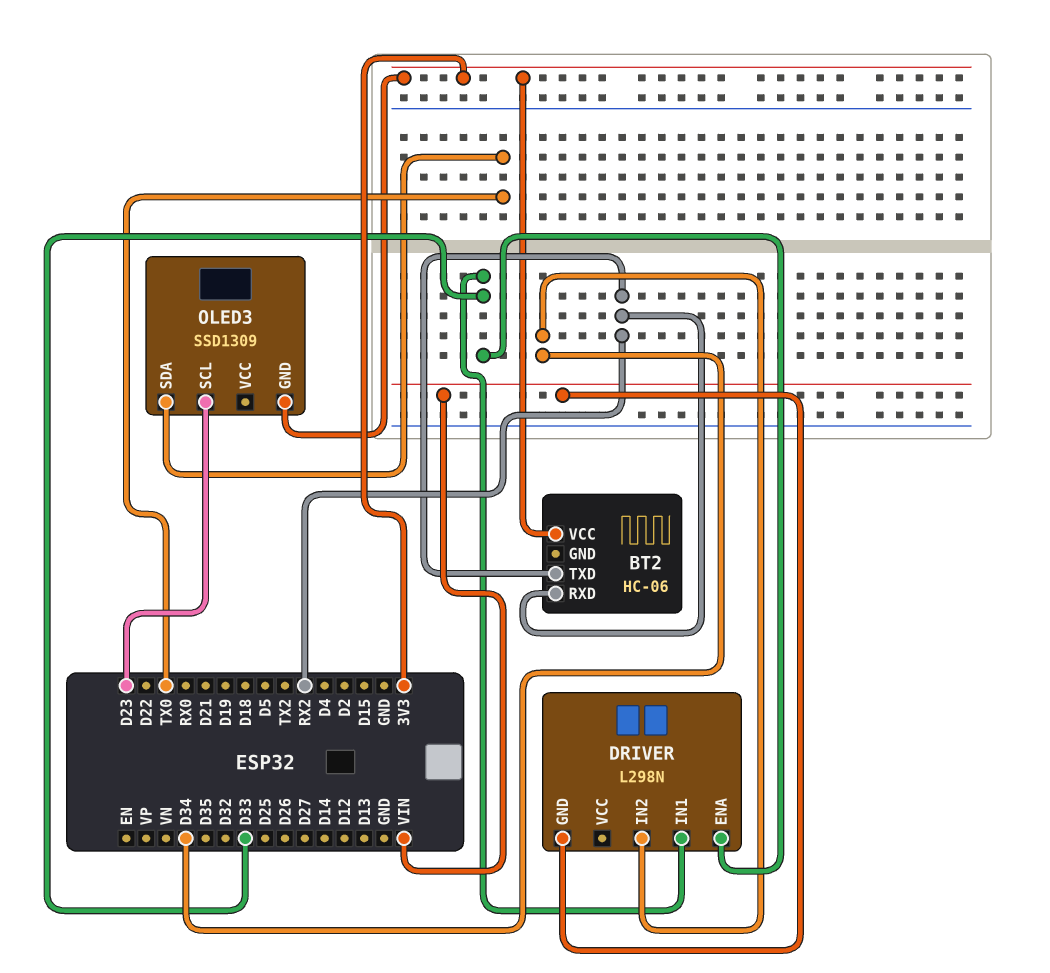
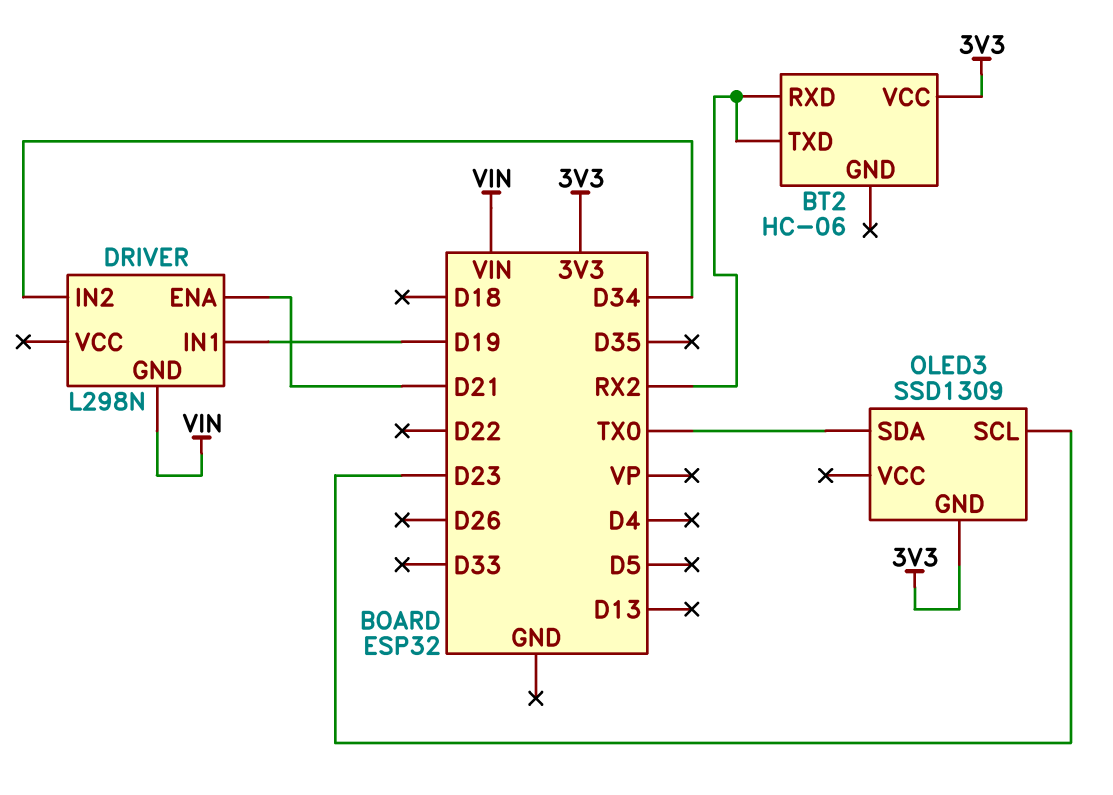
DRIVER pin ENA: D33 -> D21
DRIVER pin IN1: D33 -> D19

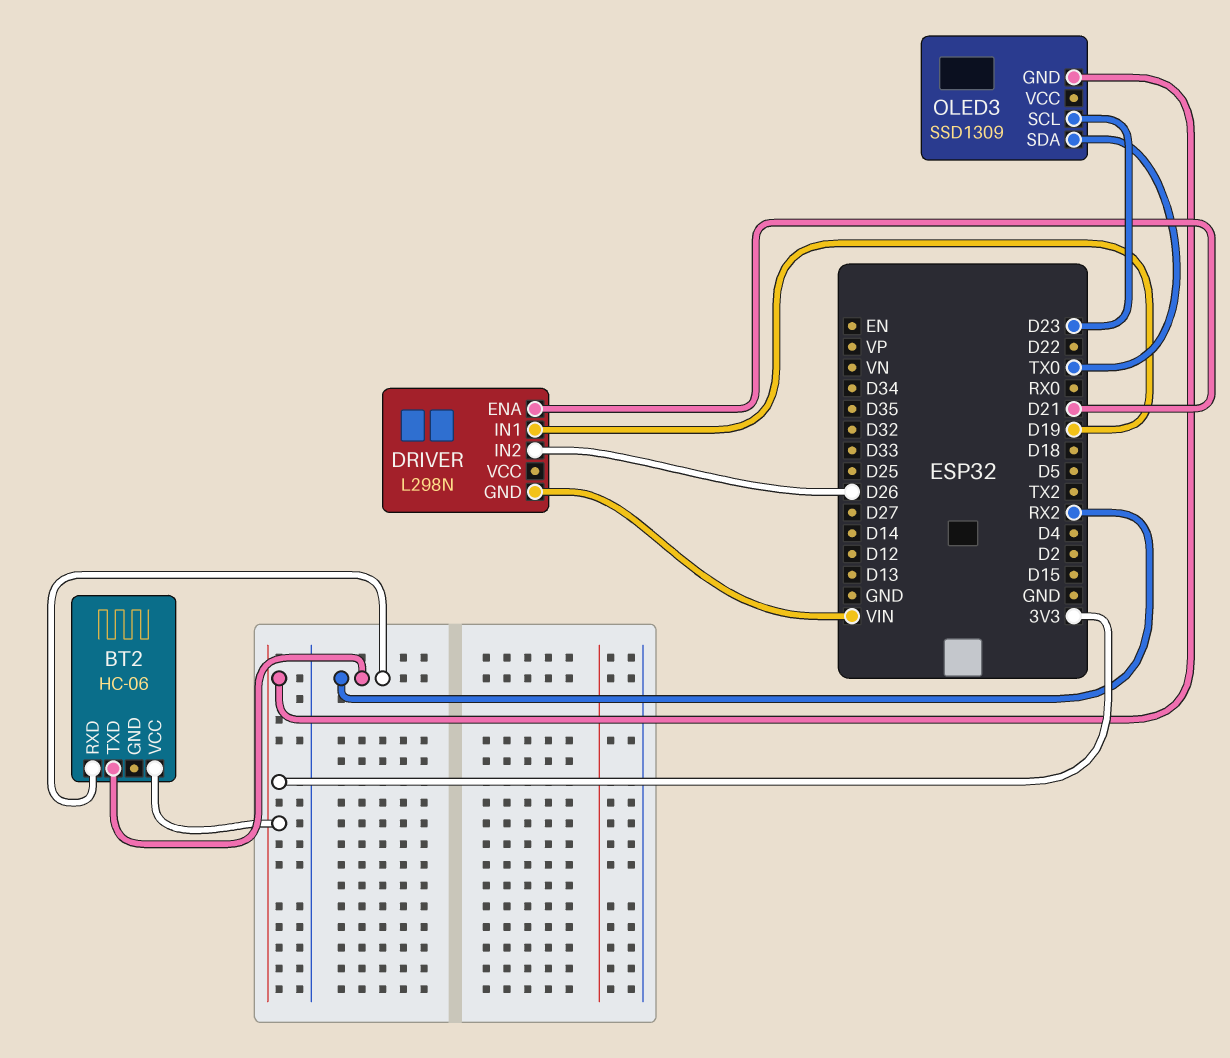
DRIVER pin IN2: D34 -> D26

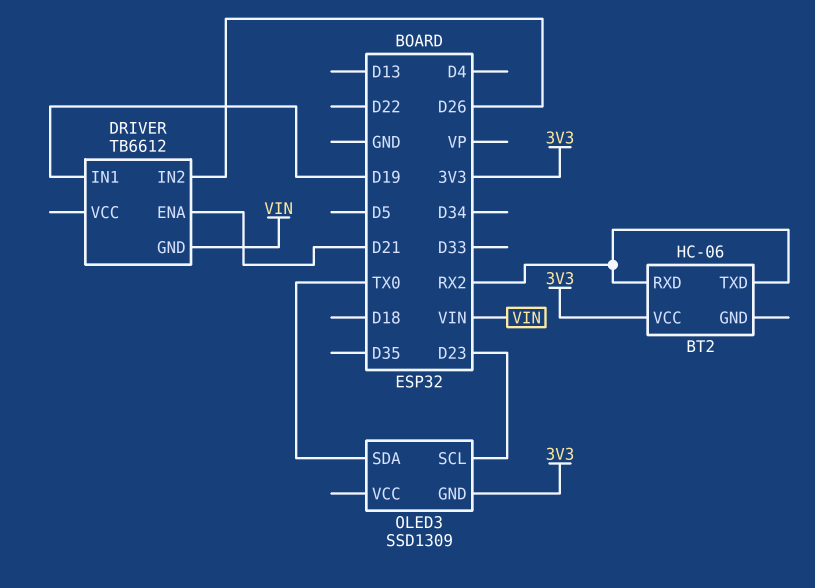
DRIVER: L298N -> TB6612

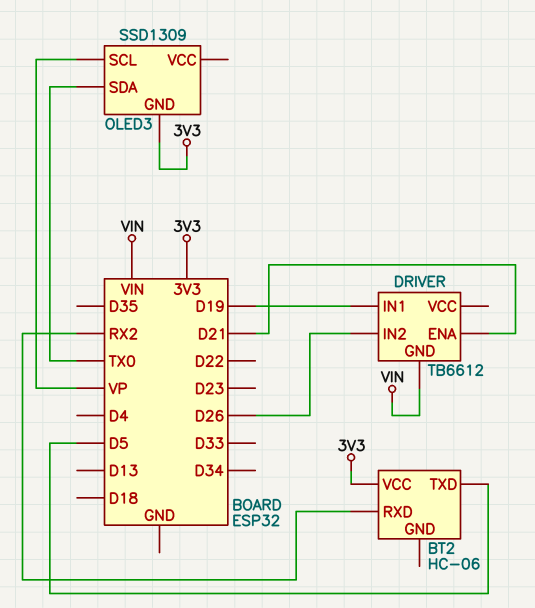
BT2 pin TXD: RX2 -> D5
OLED3 pin SCL: D23 -> VP

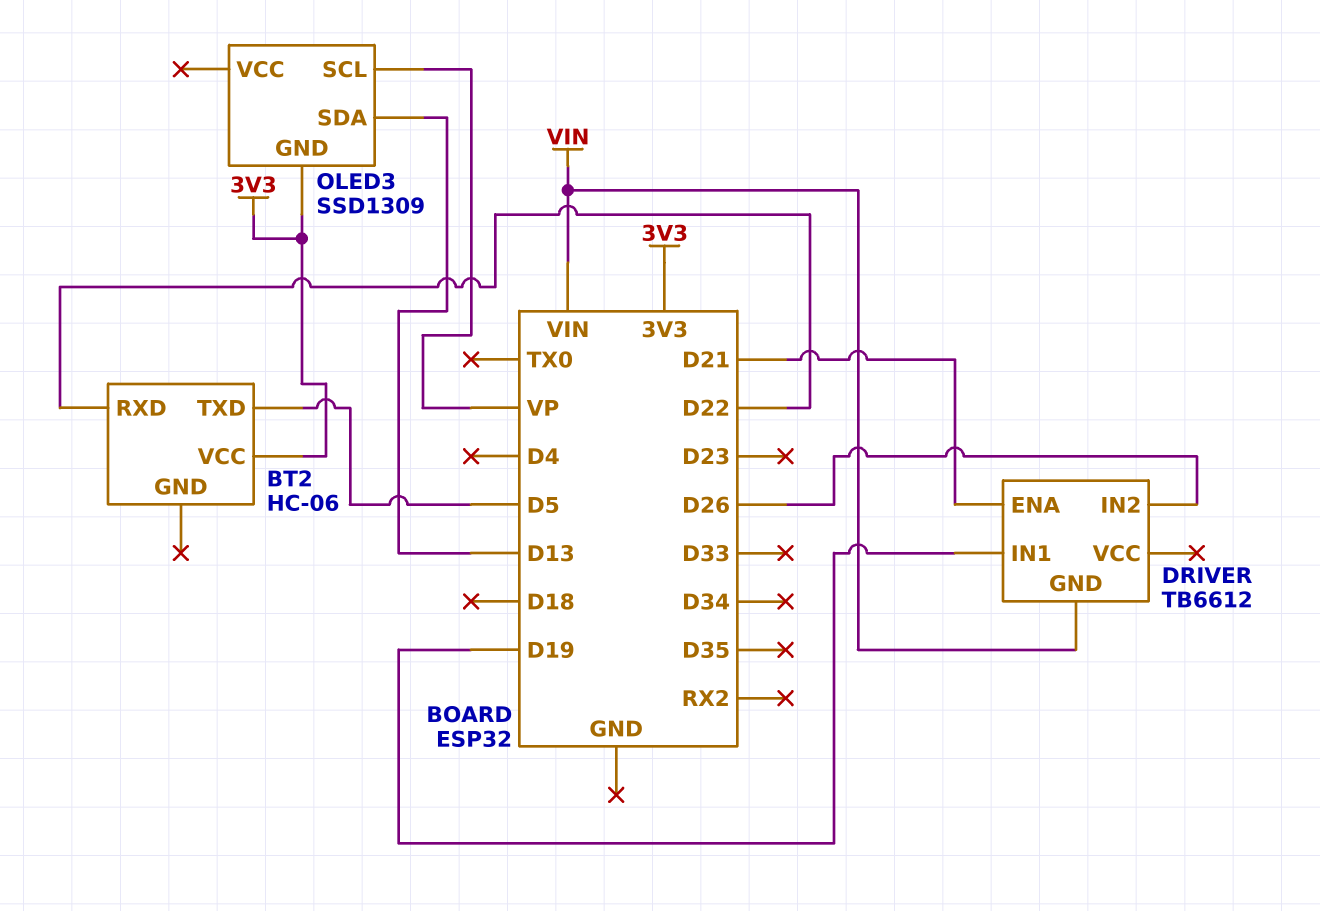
BT2 pin RXD: RX2 -> D22
OLED3 pin SDA: TX0 -> D13

